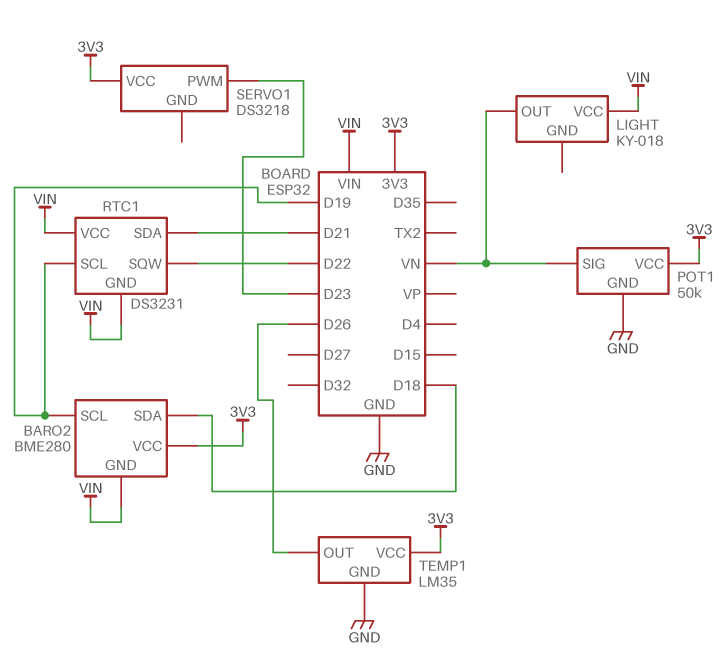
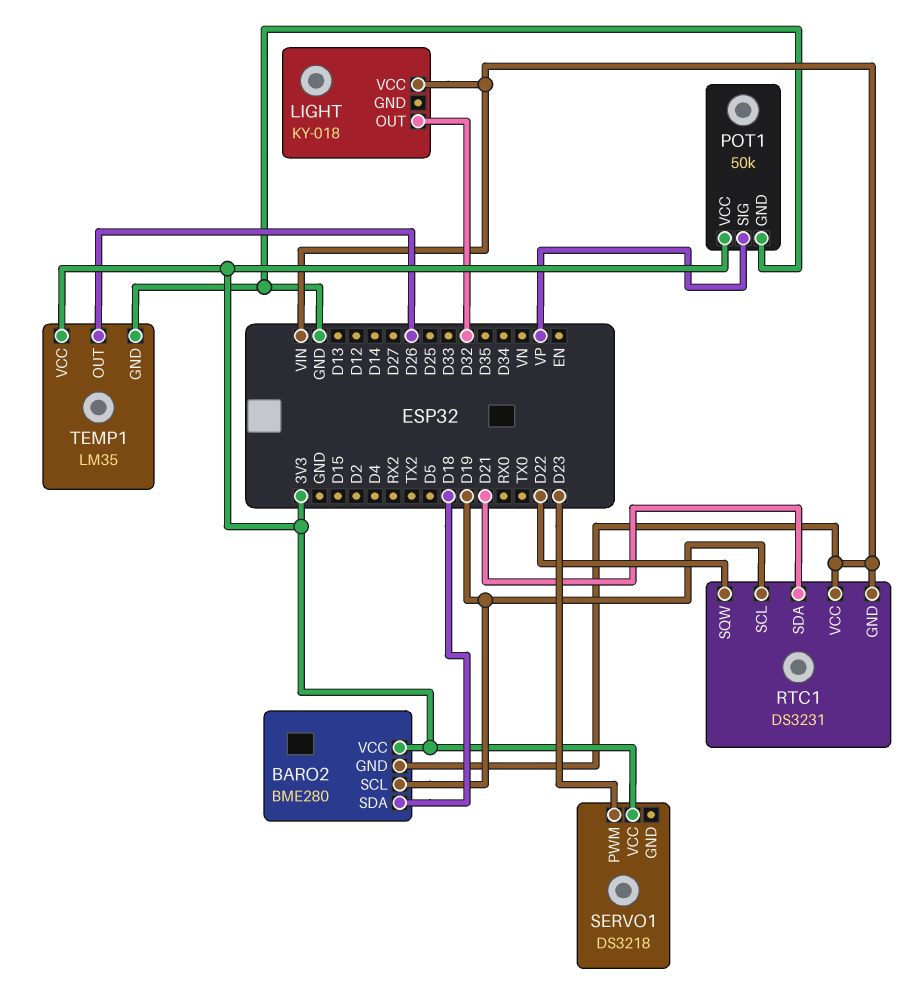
LIGHT pin OUT: VN -> D32
POT1 pin SIG: VN -> VP

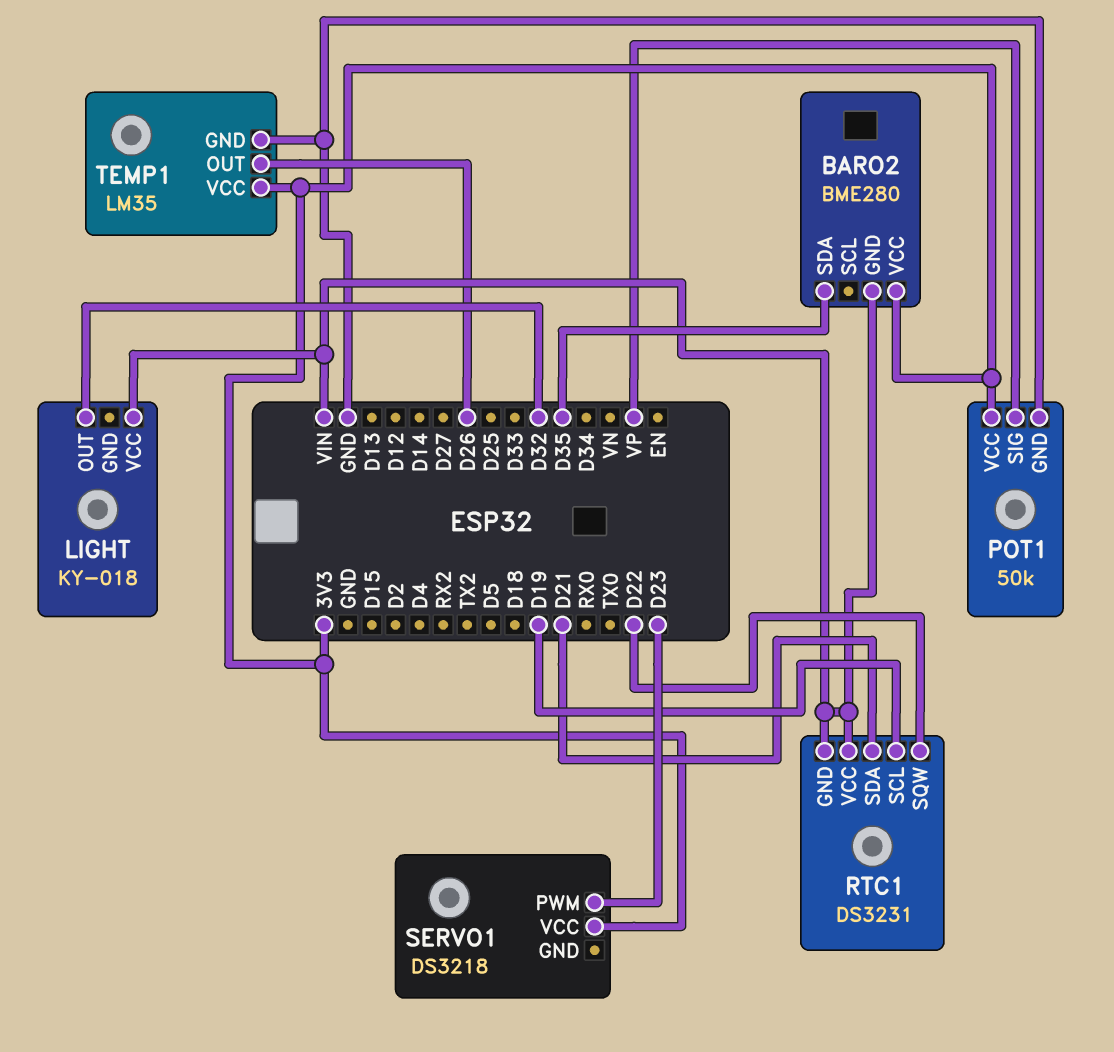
BARO2 pin SCL: D19 -> none
BARO2 pin SDA: D18 -> D35

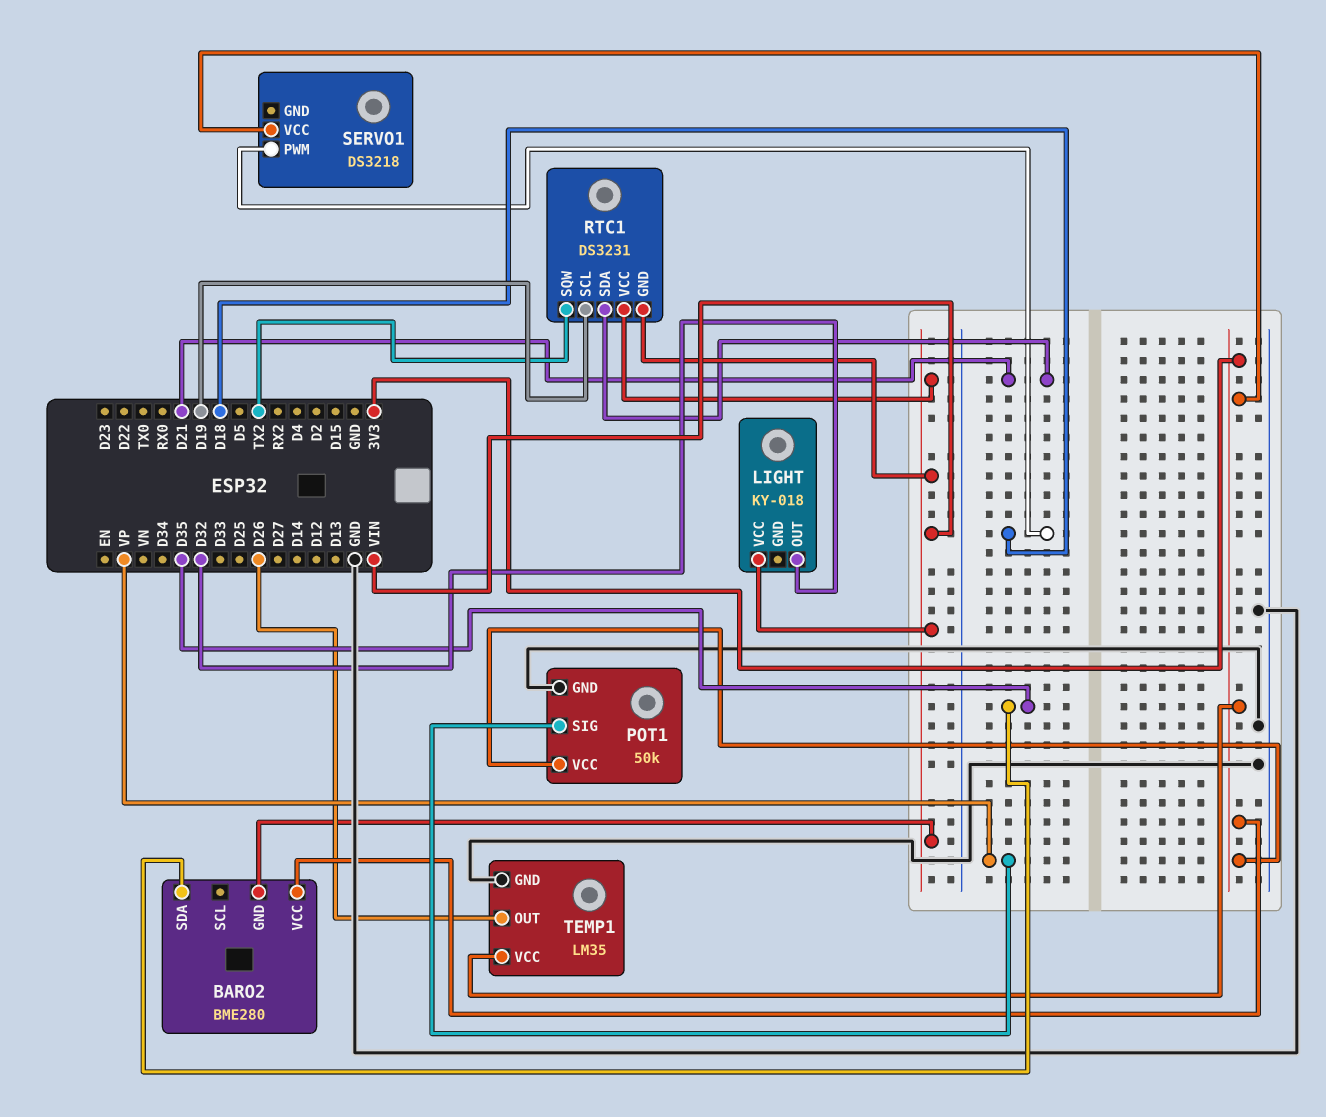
RTC1 pin SQW: D22 -> TX2
SERVO1 pin PWM: D23 -> D18

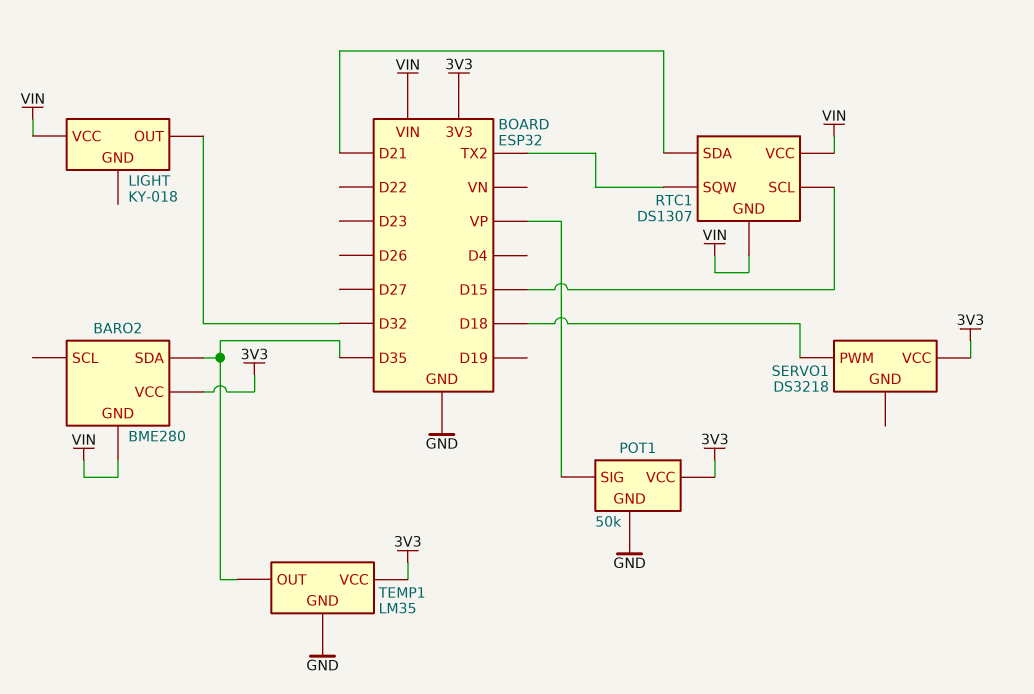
RTC1: DS3231 -> DS1307
RTC1 pin SCL: D19 -> D15
TEMP1 pin OUT: D26 -> D35

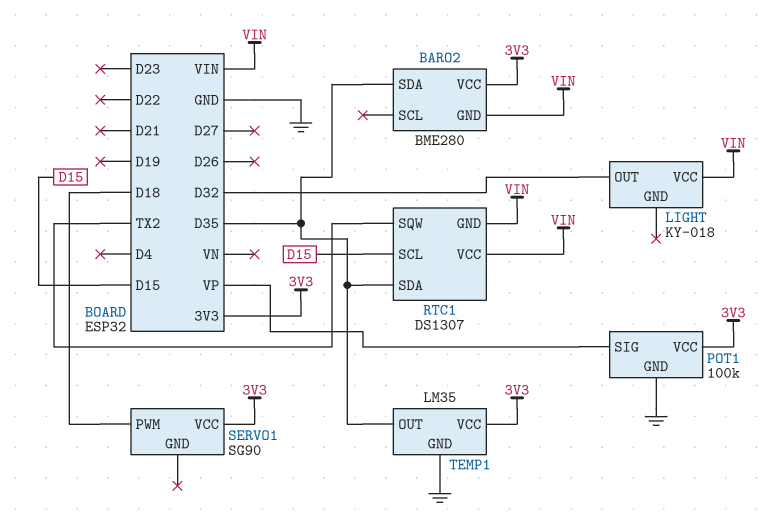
POT1: 50k -> 100k
RTC1 pin SDA: D21 -> D35
SERVO1: DS3218 -> SG90

